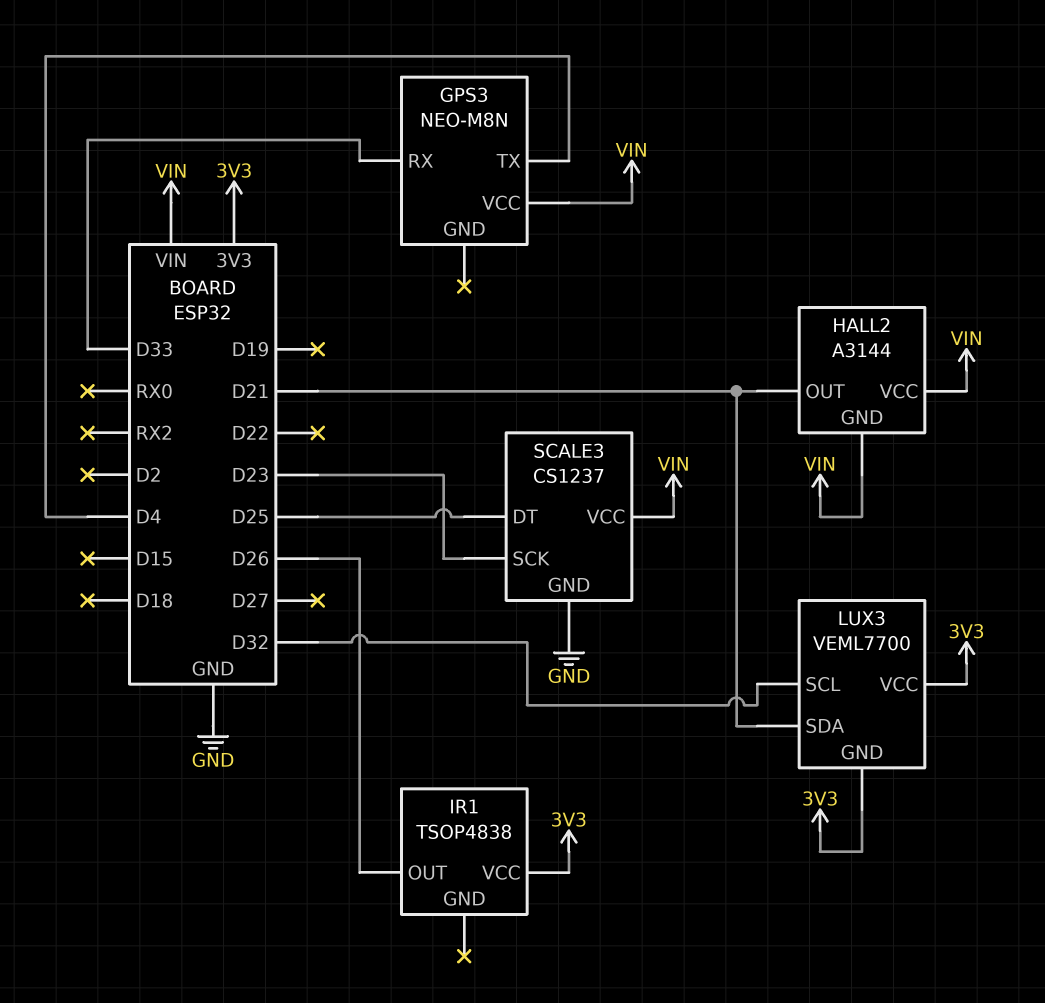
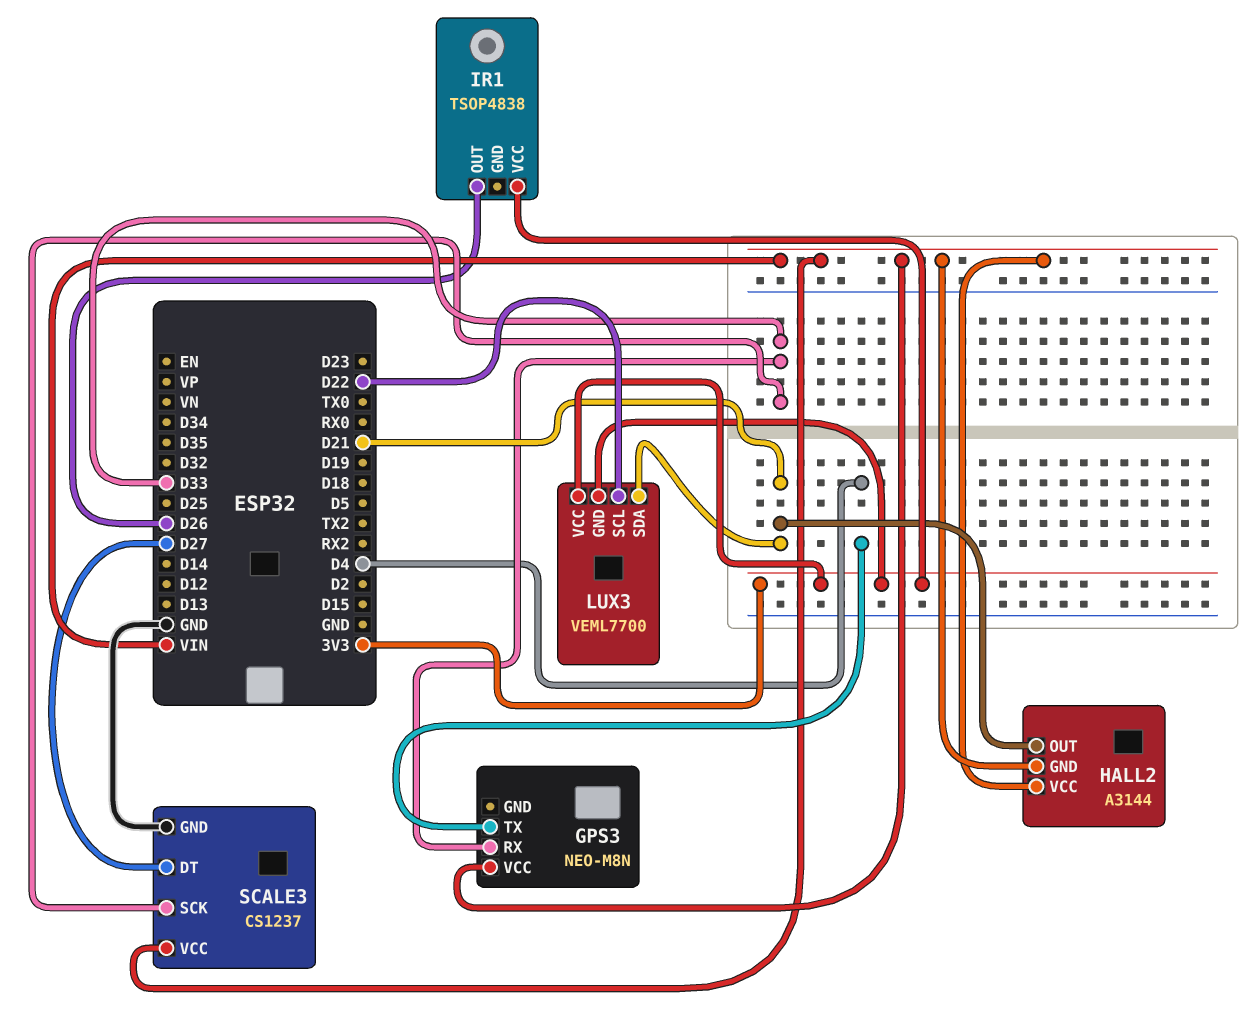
LUX3 pin SCL: D32 -> D22
SCALE3 pin DT: D25 -> D27
SCALE3 pin SCK: D23 -> D33

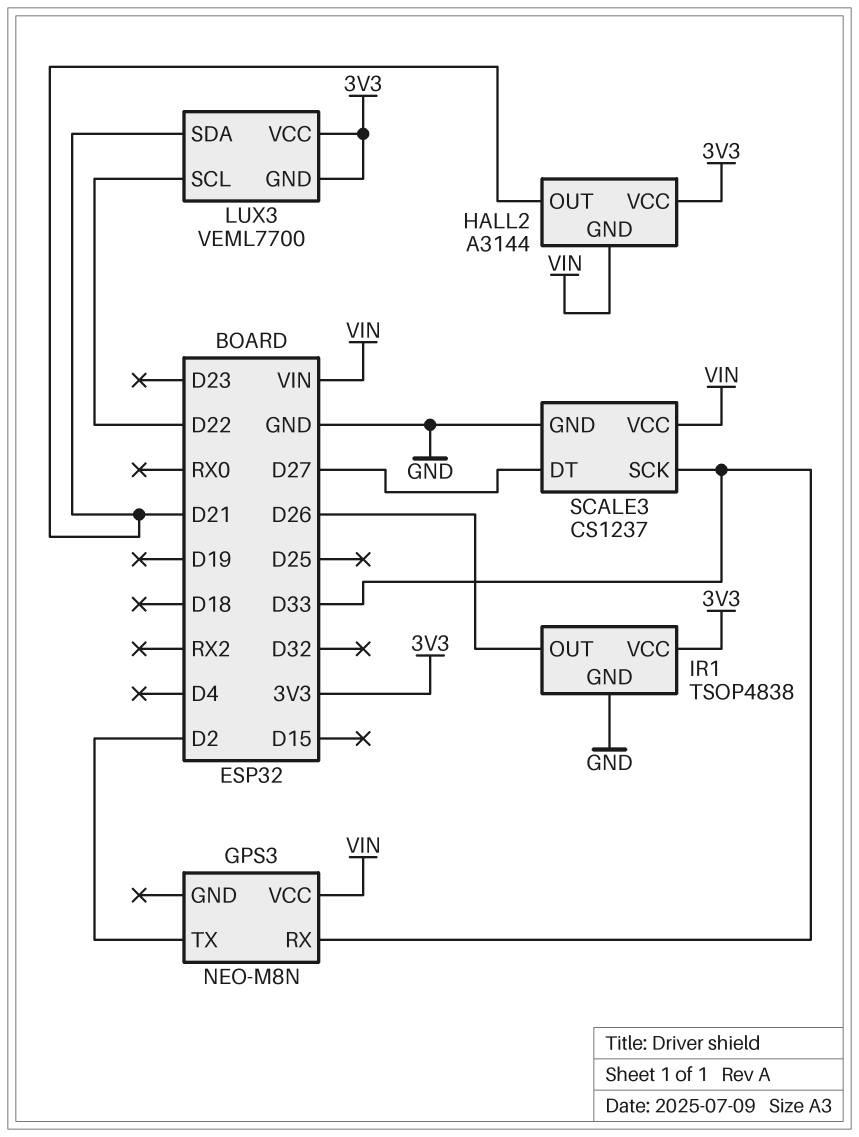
GPS3 pin TX: D4 -> D2
HALL2 pin VCC: VIN -> 3V3
IR1 pin GND: none -> GND

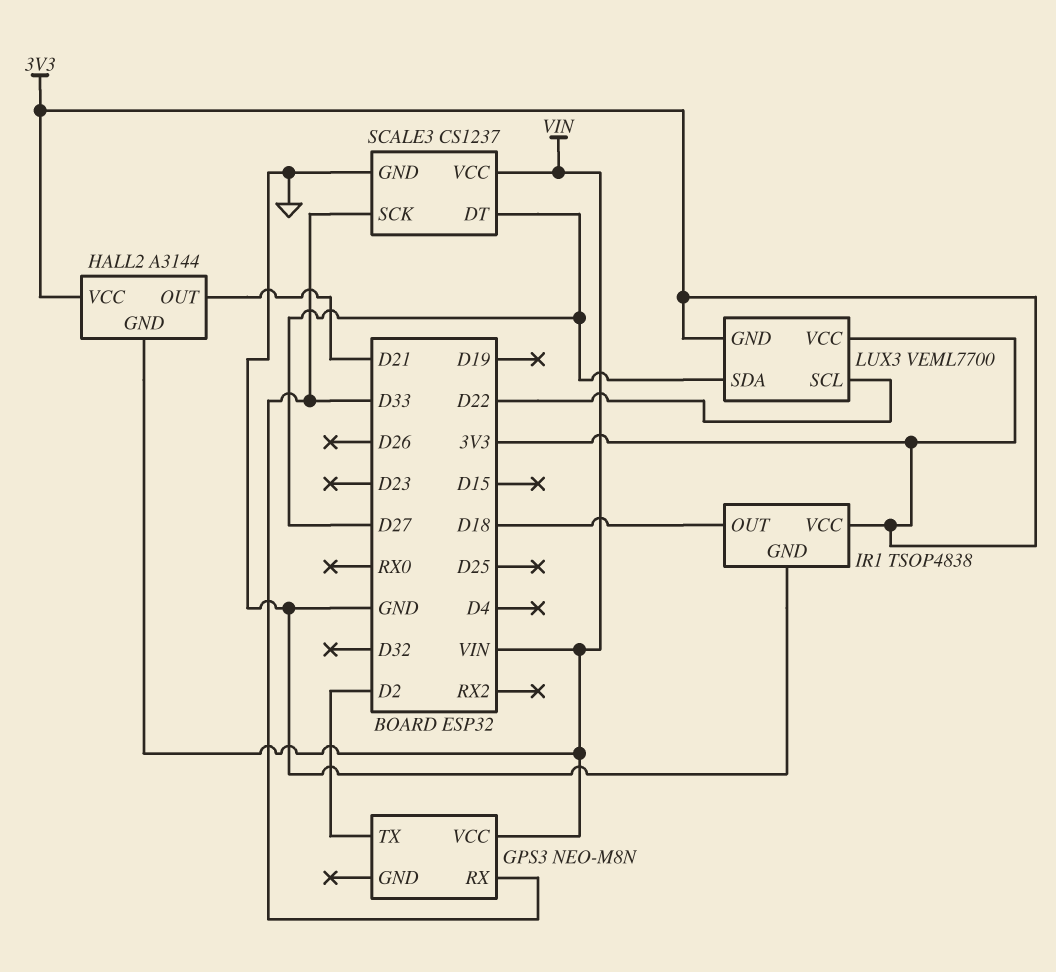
IR1 pin OUT: D26 -> D18
LUX3 pin SDA: D21 -> D27

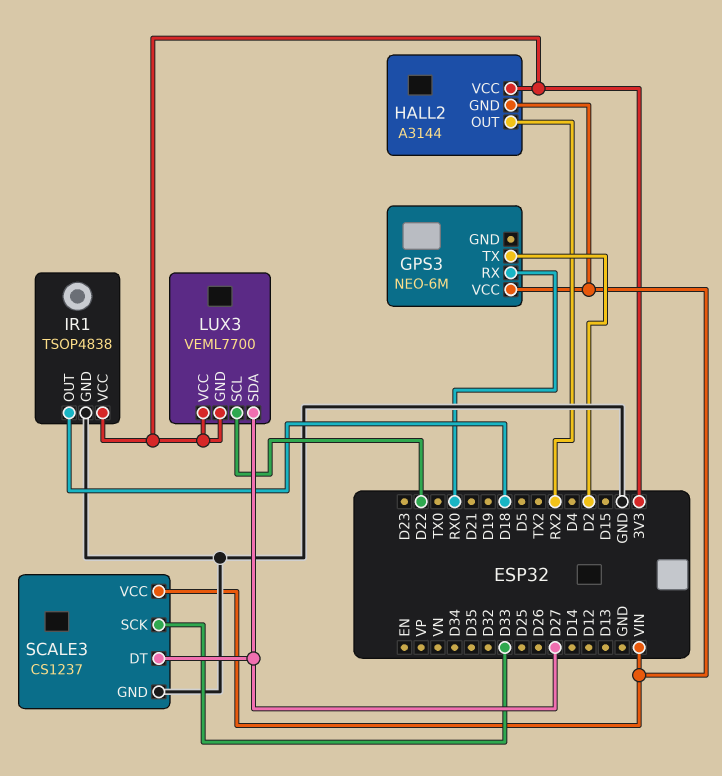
GPS3: NEO-M8N -> NEO-6M
GPS3 pin RX: D33 -> RX0
HALL2 pin OUT: D21 -> RX2

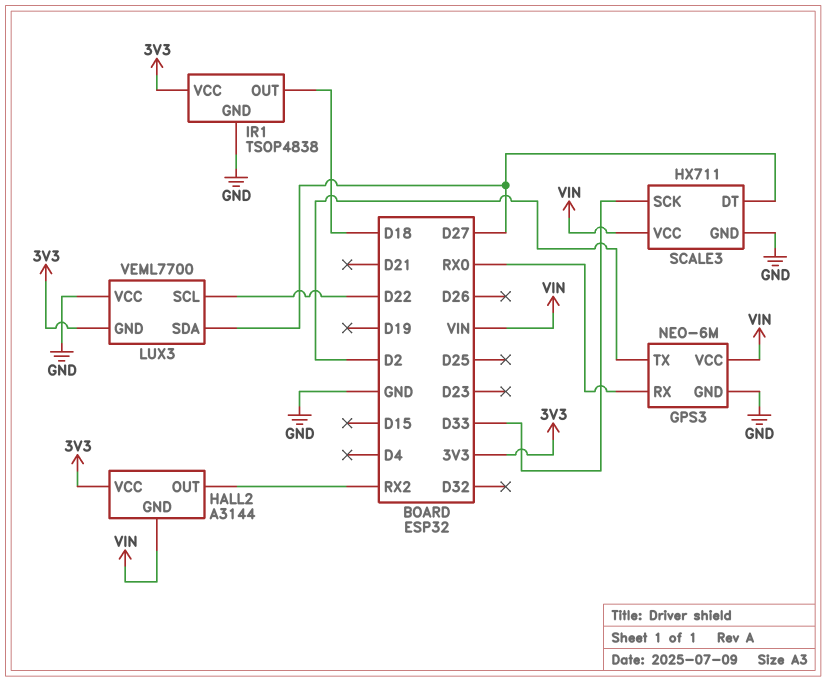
GPS3 pin GND: none -> GND
LUX3 pin VCC: 3V3 -> GND
SCALE3: CS1237 -> HX711

